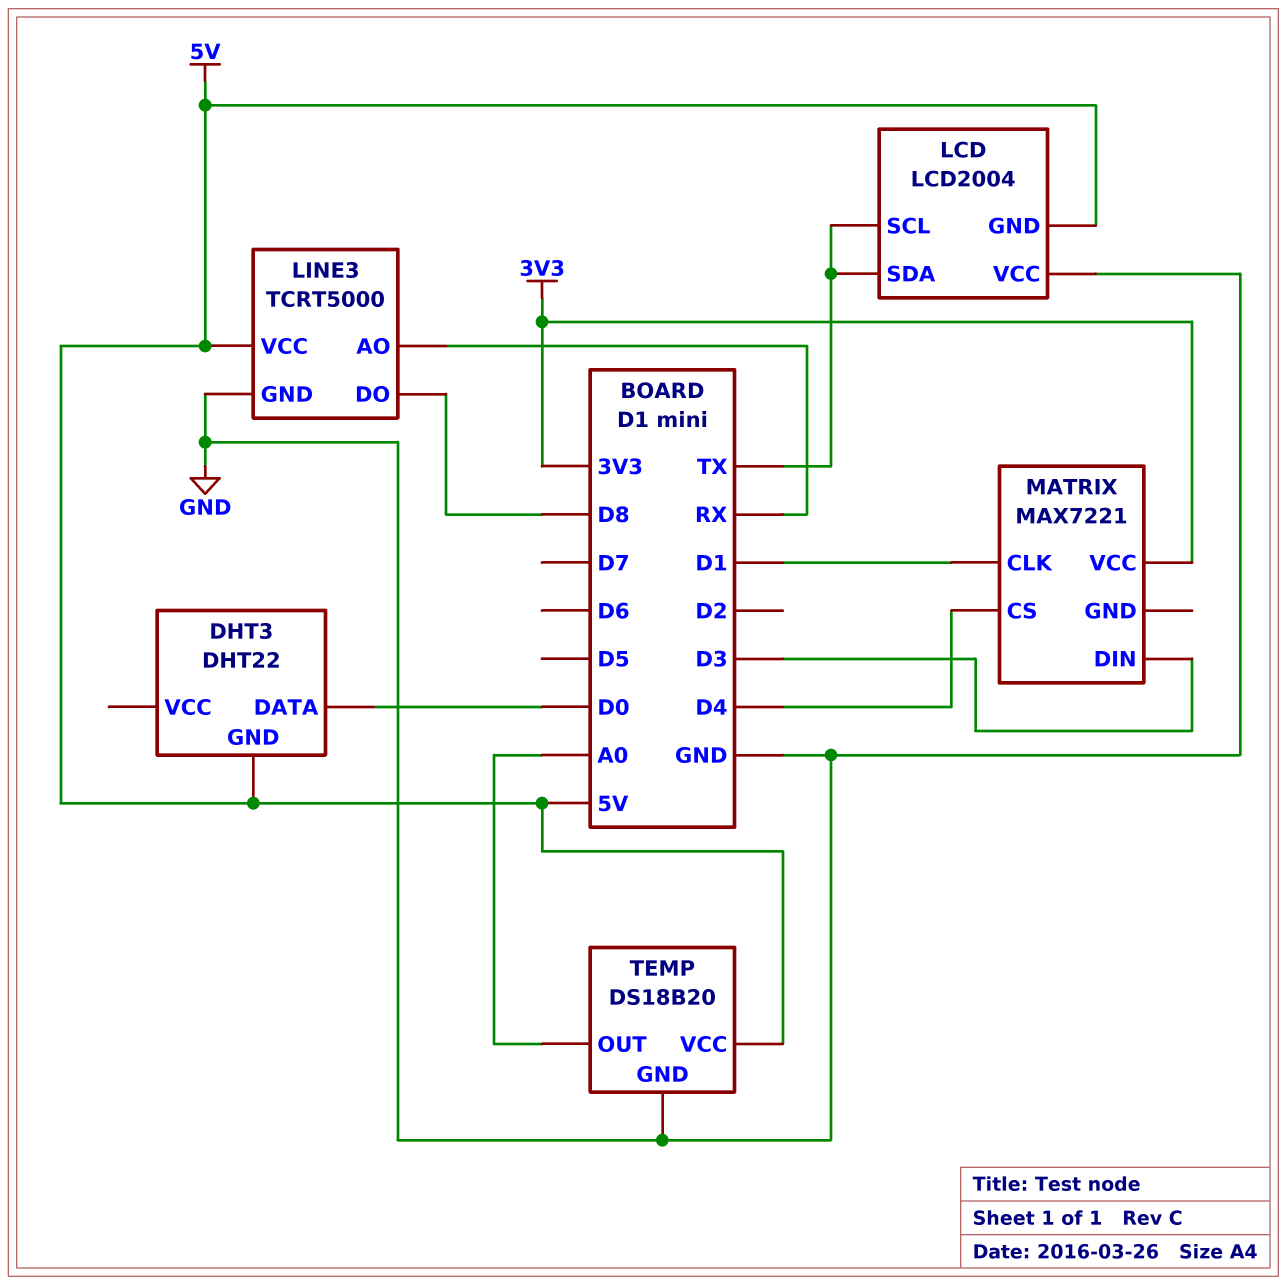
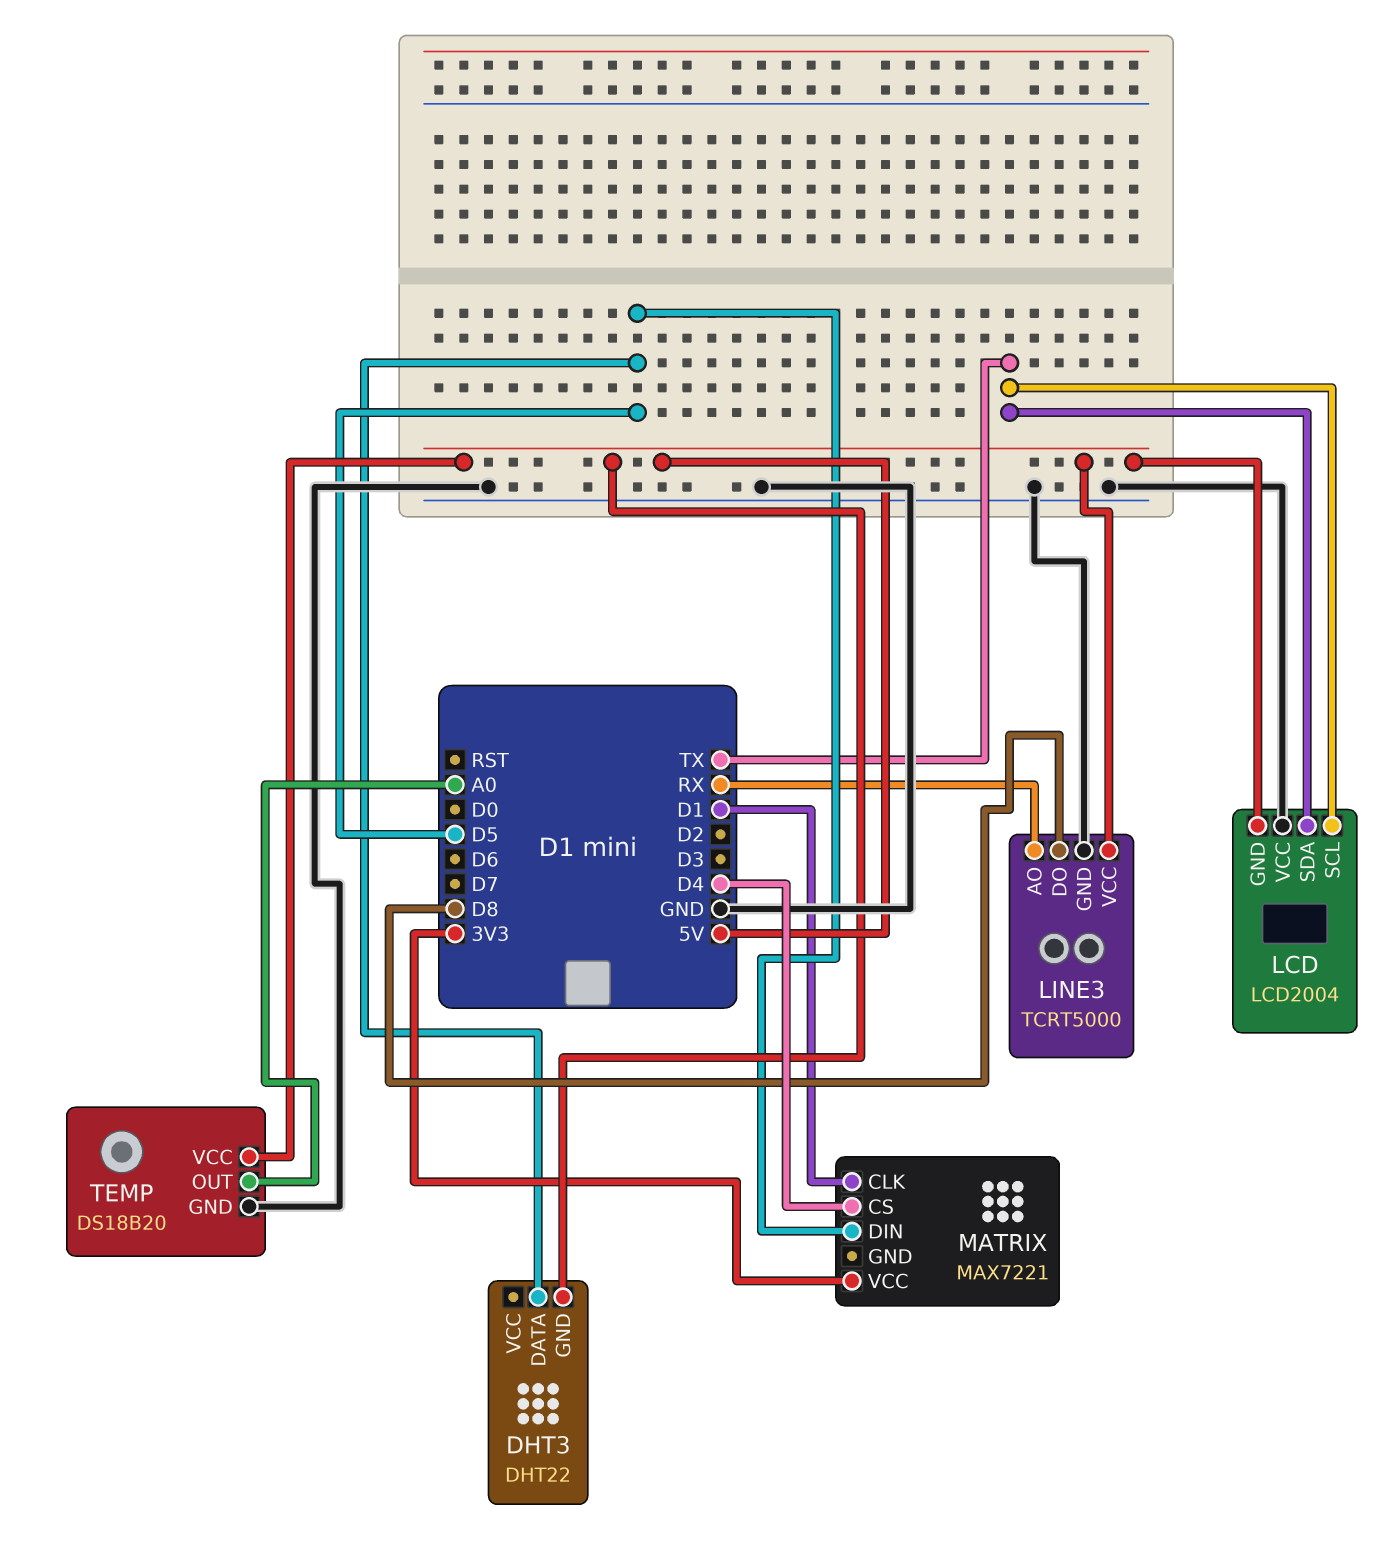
DHT3 pin DATA: D0 -> D5
MATRIX pin DIN: D3 -> D5

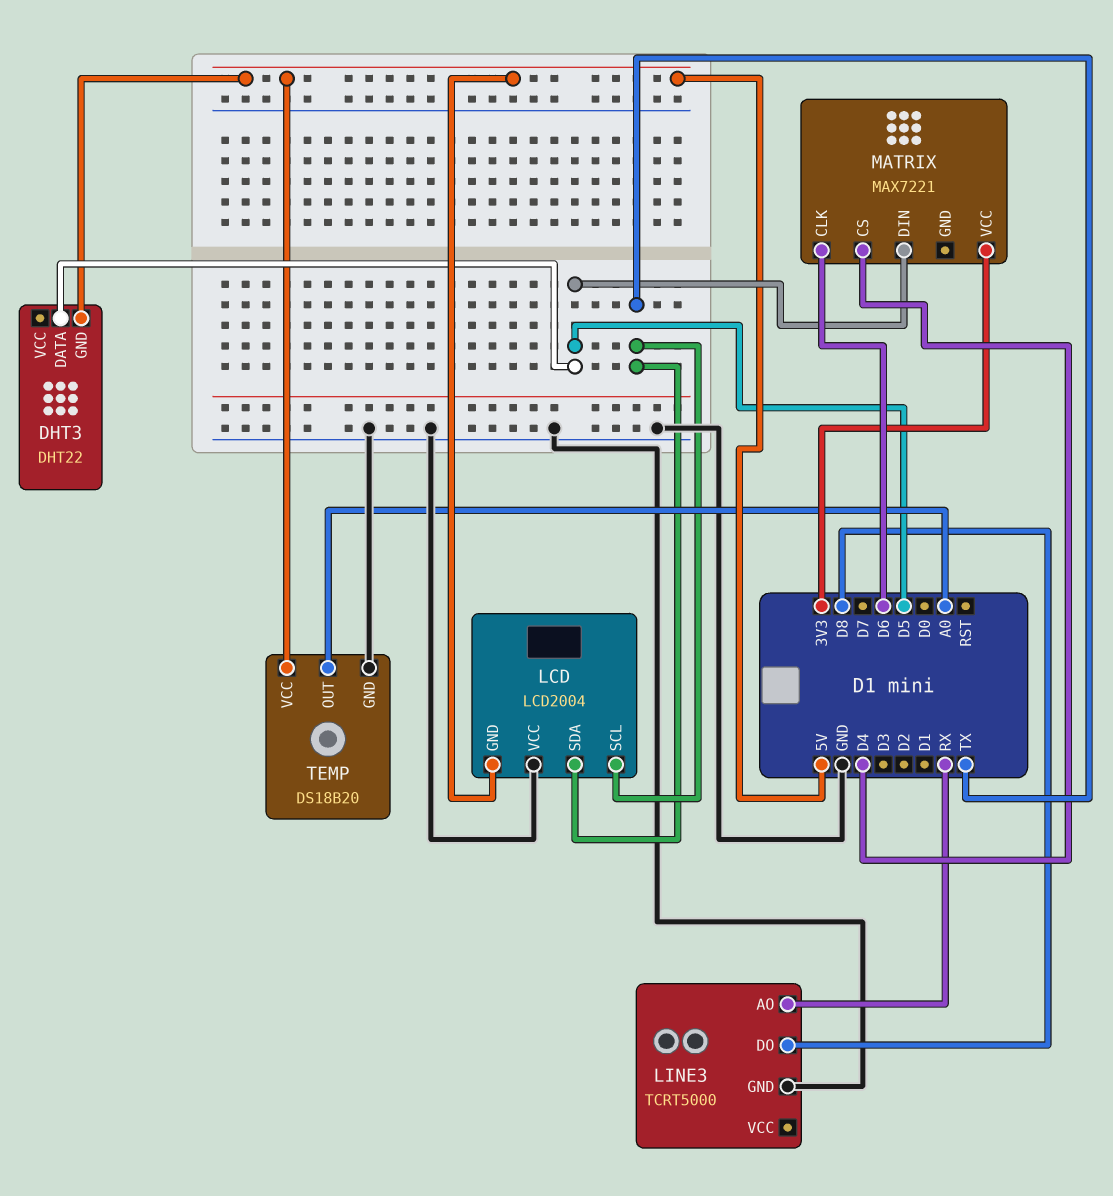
LINE3 pin VCC: 5V -> none
MATRIX pin CLK: D1 -> D6

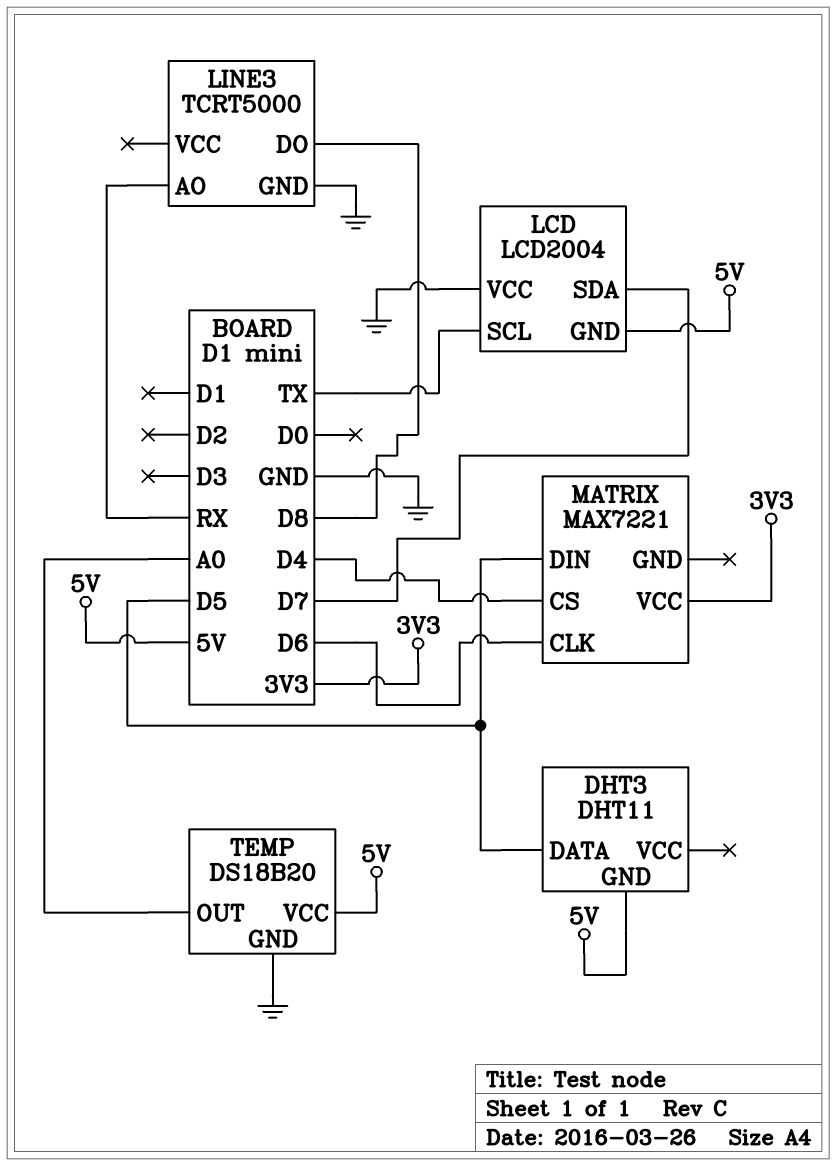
DHT3: DHT22 -> DHT11
LCD pin SDA: TX -> D7

